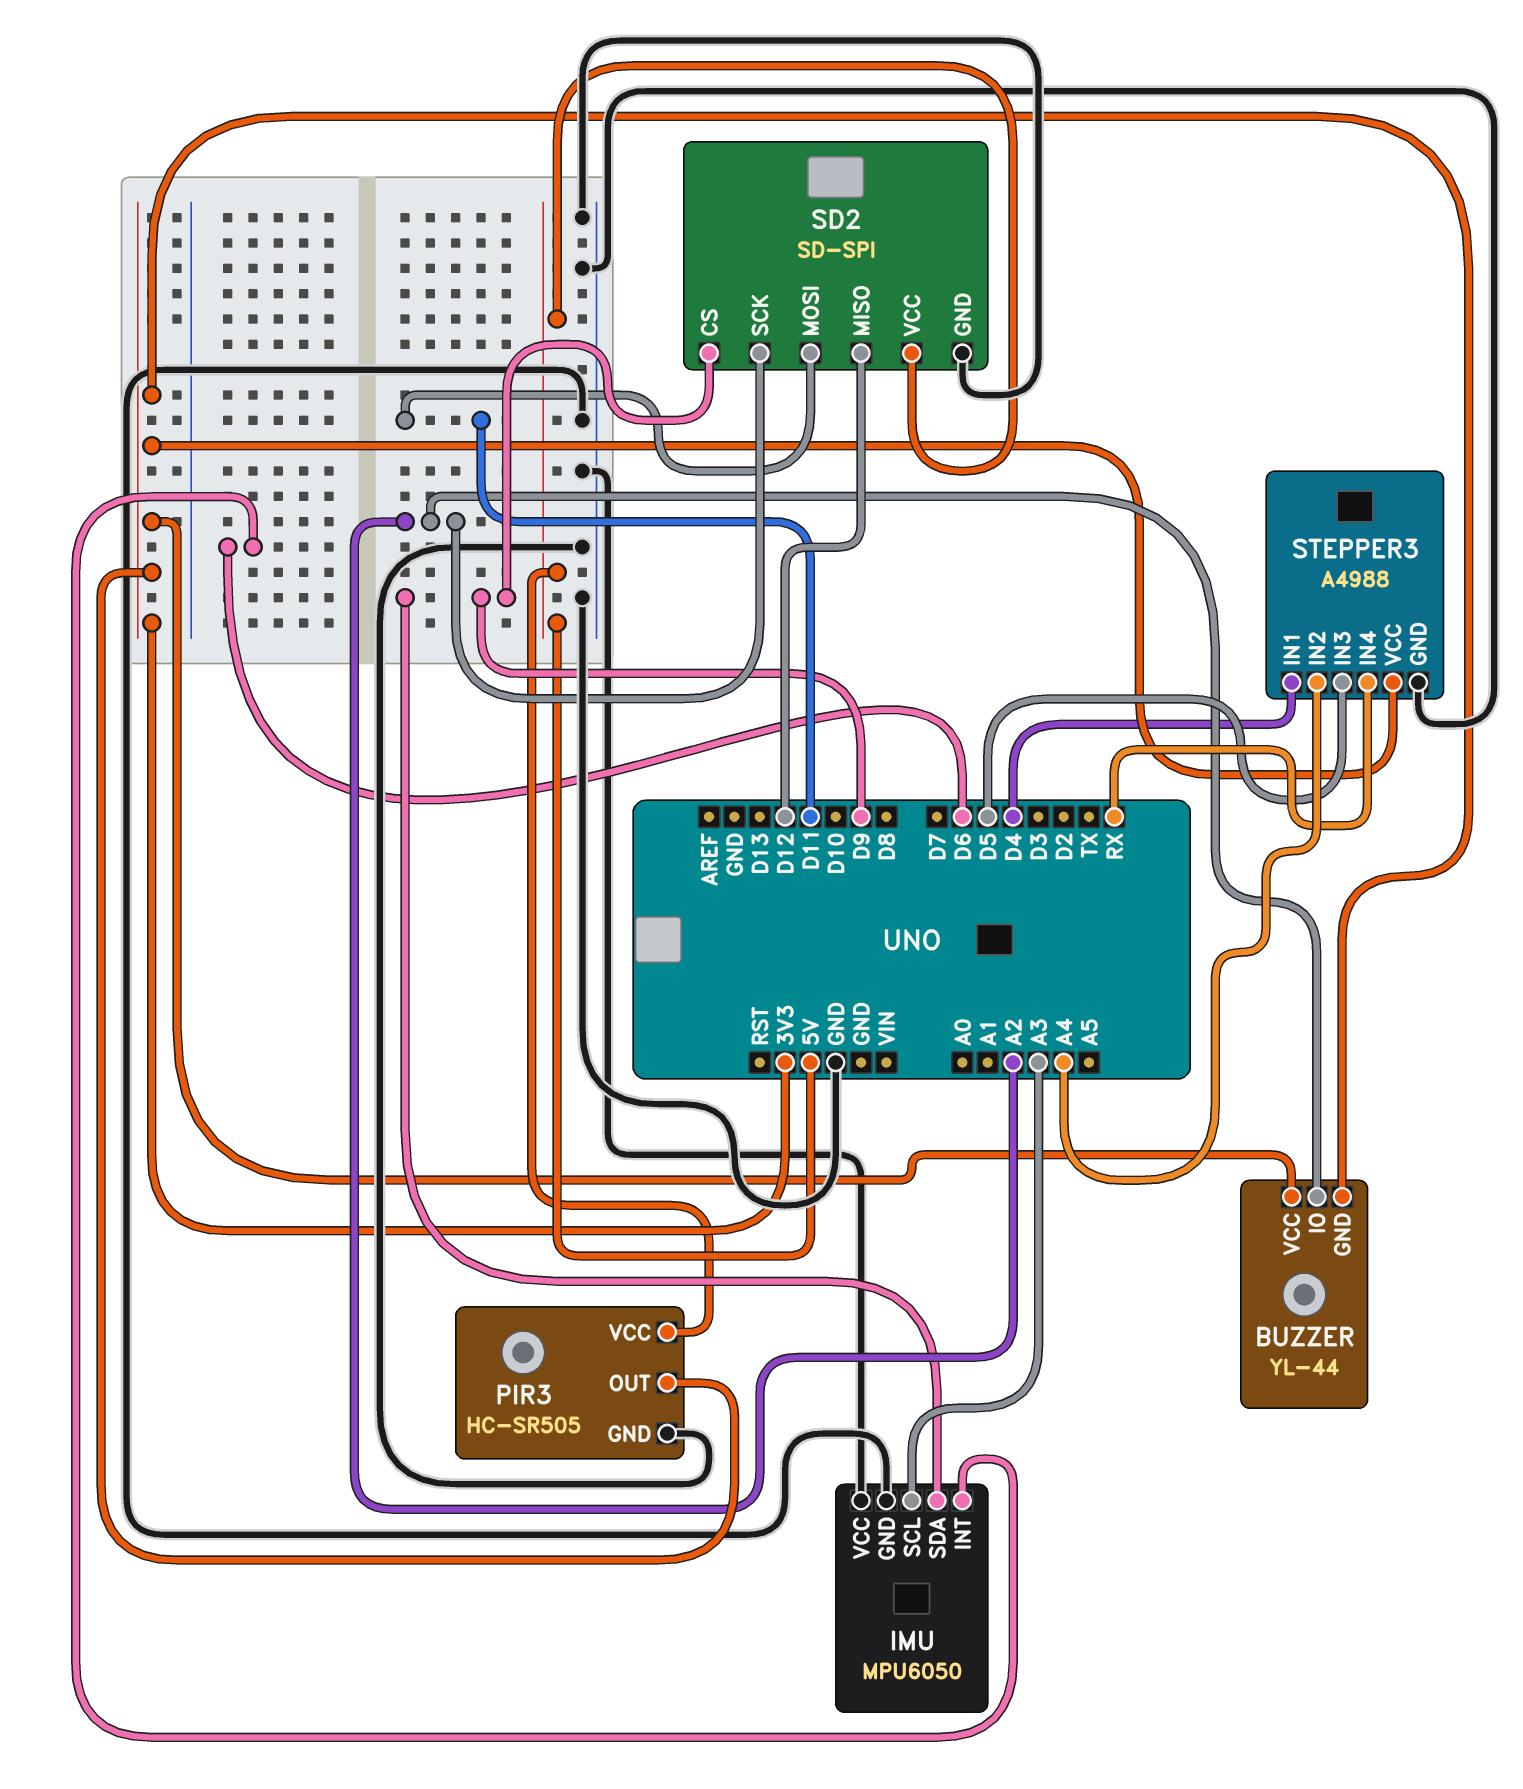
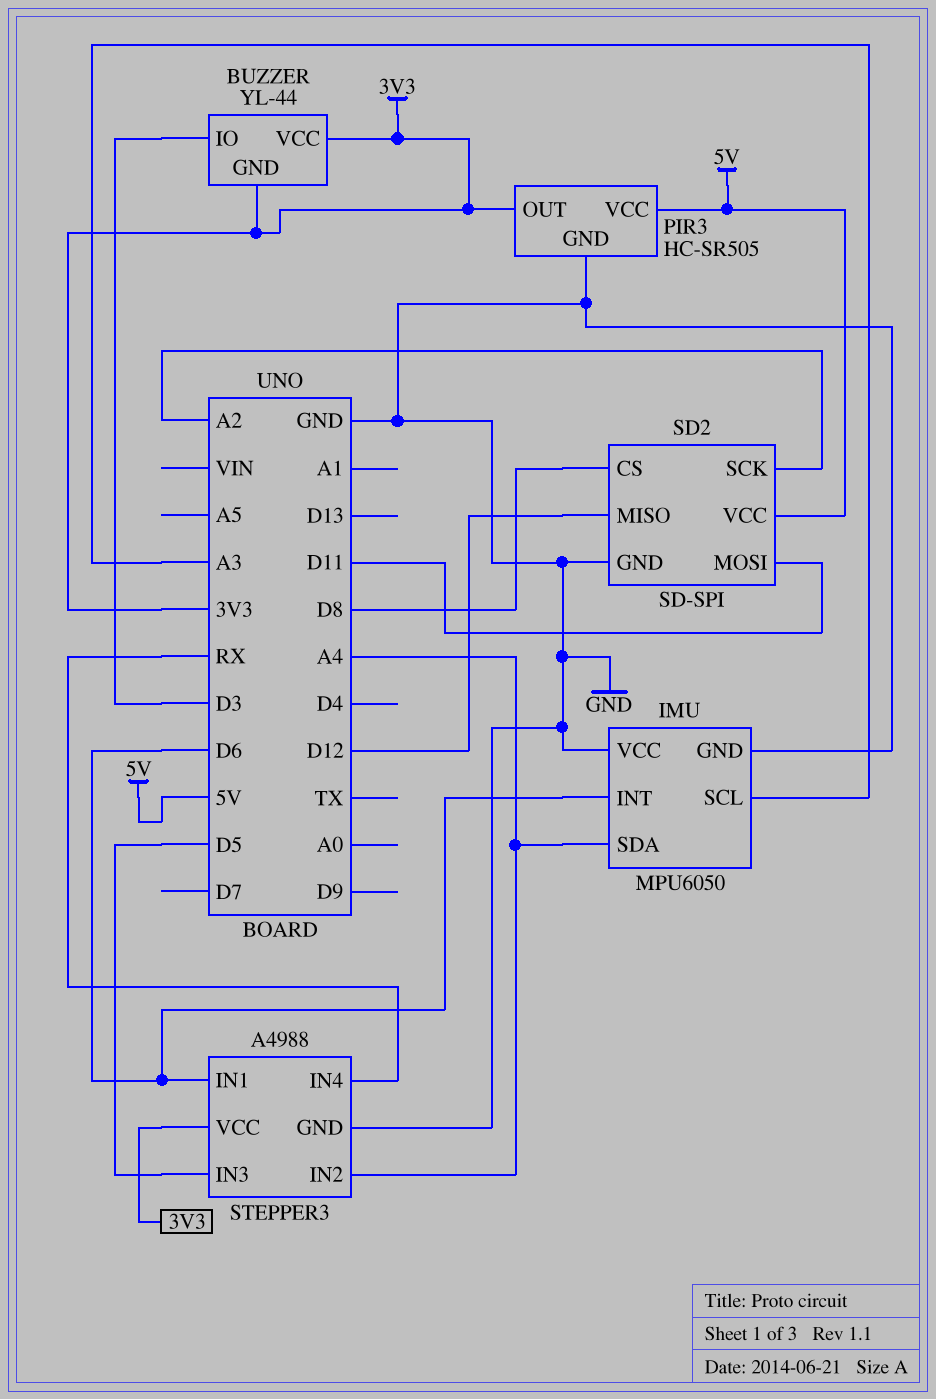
BUZZER pin IO: A2 -> D3
IMU pin SDA: D9 -> A4
SD2 pin CS: D9 -> D8
STEPPER3 pin IN1: D4 -> D6

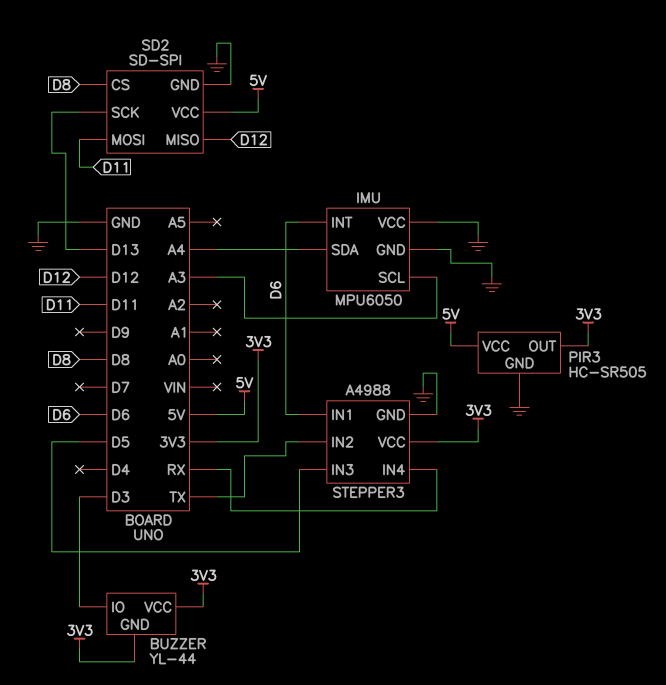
SD2 pin SCK: A2 -> D13
STEPPER3 pin IN2: A4 -> TX

